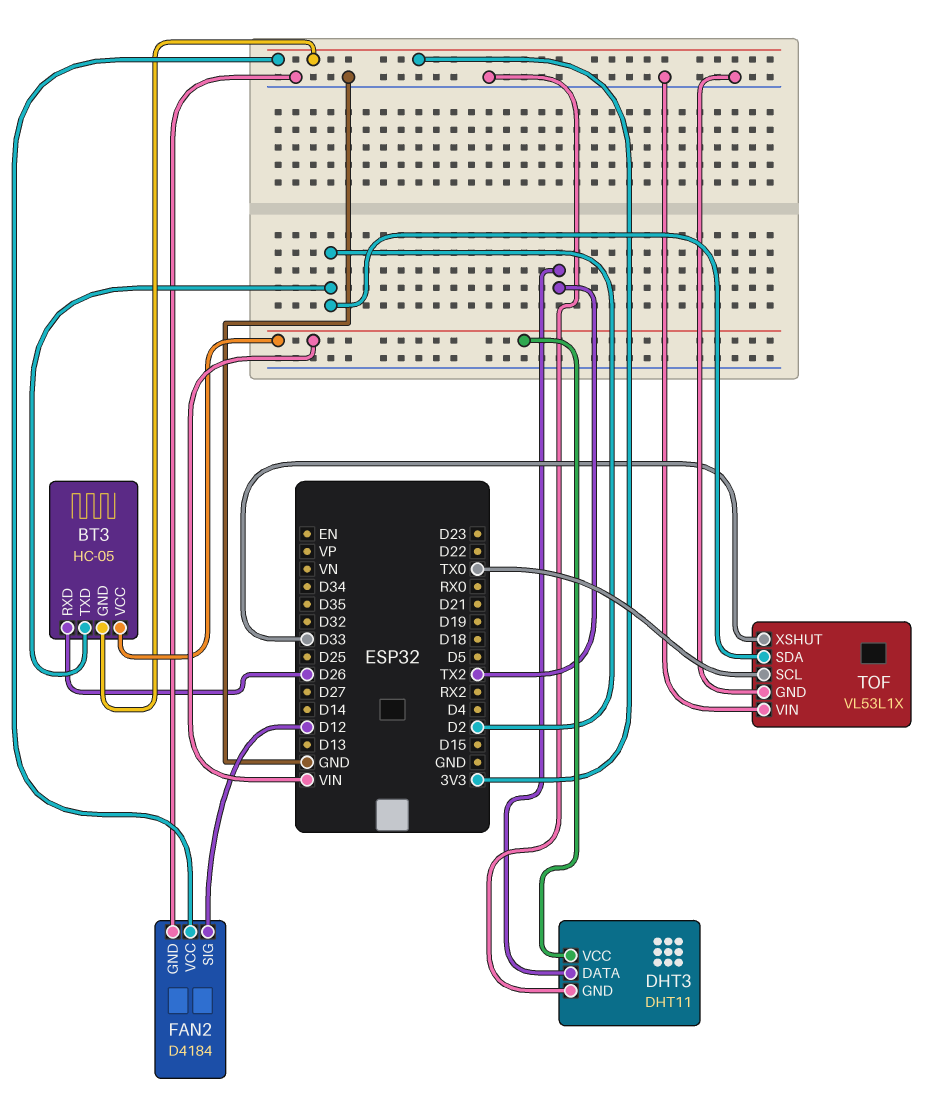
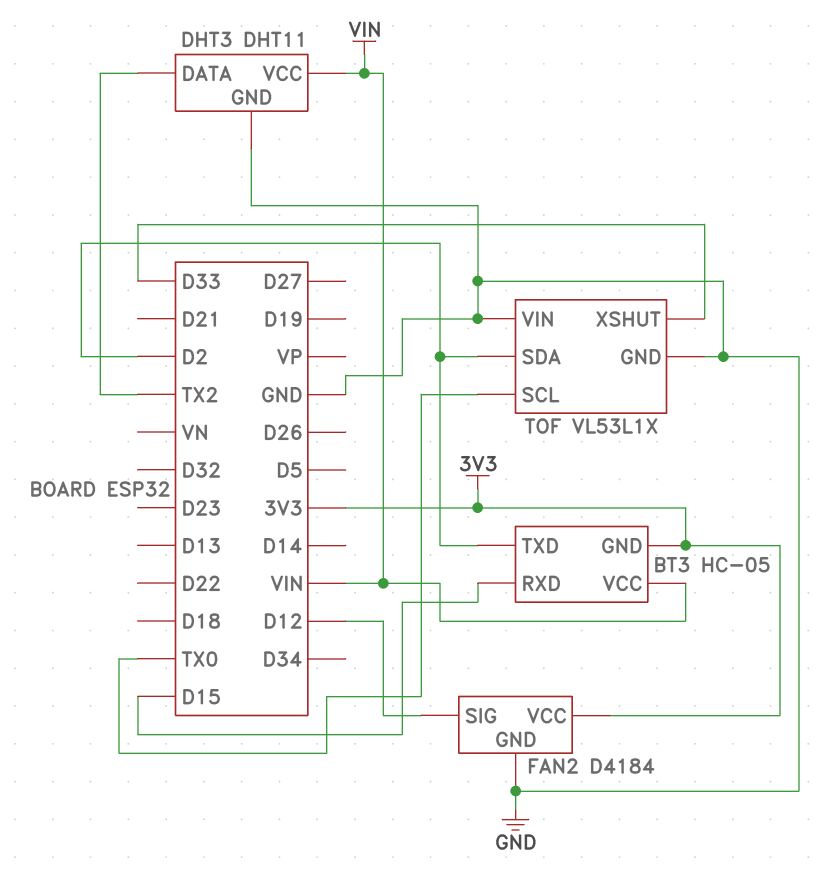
BT3 pin RXD: D26 -> D15

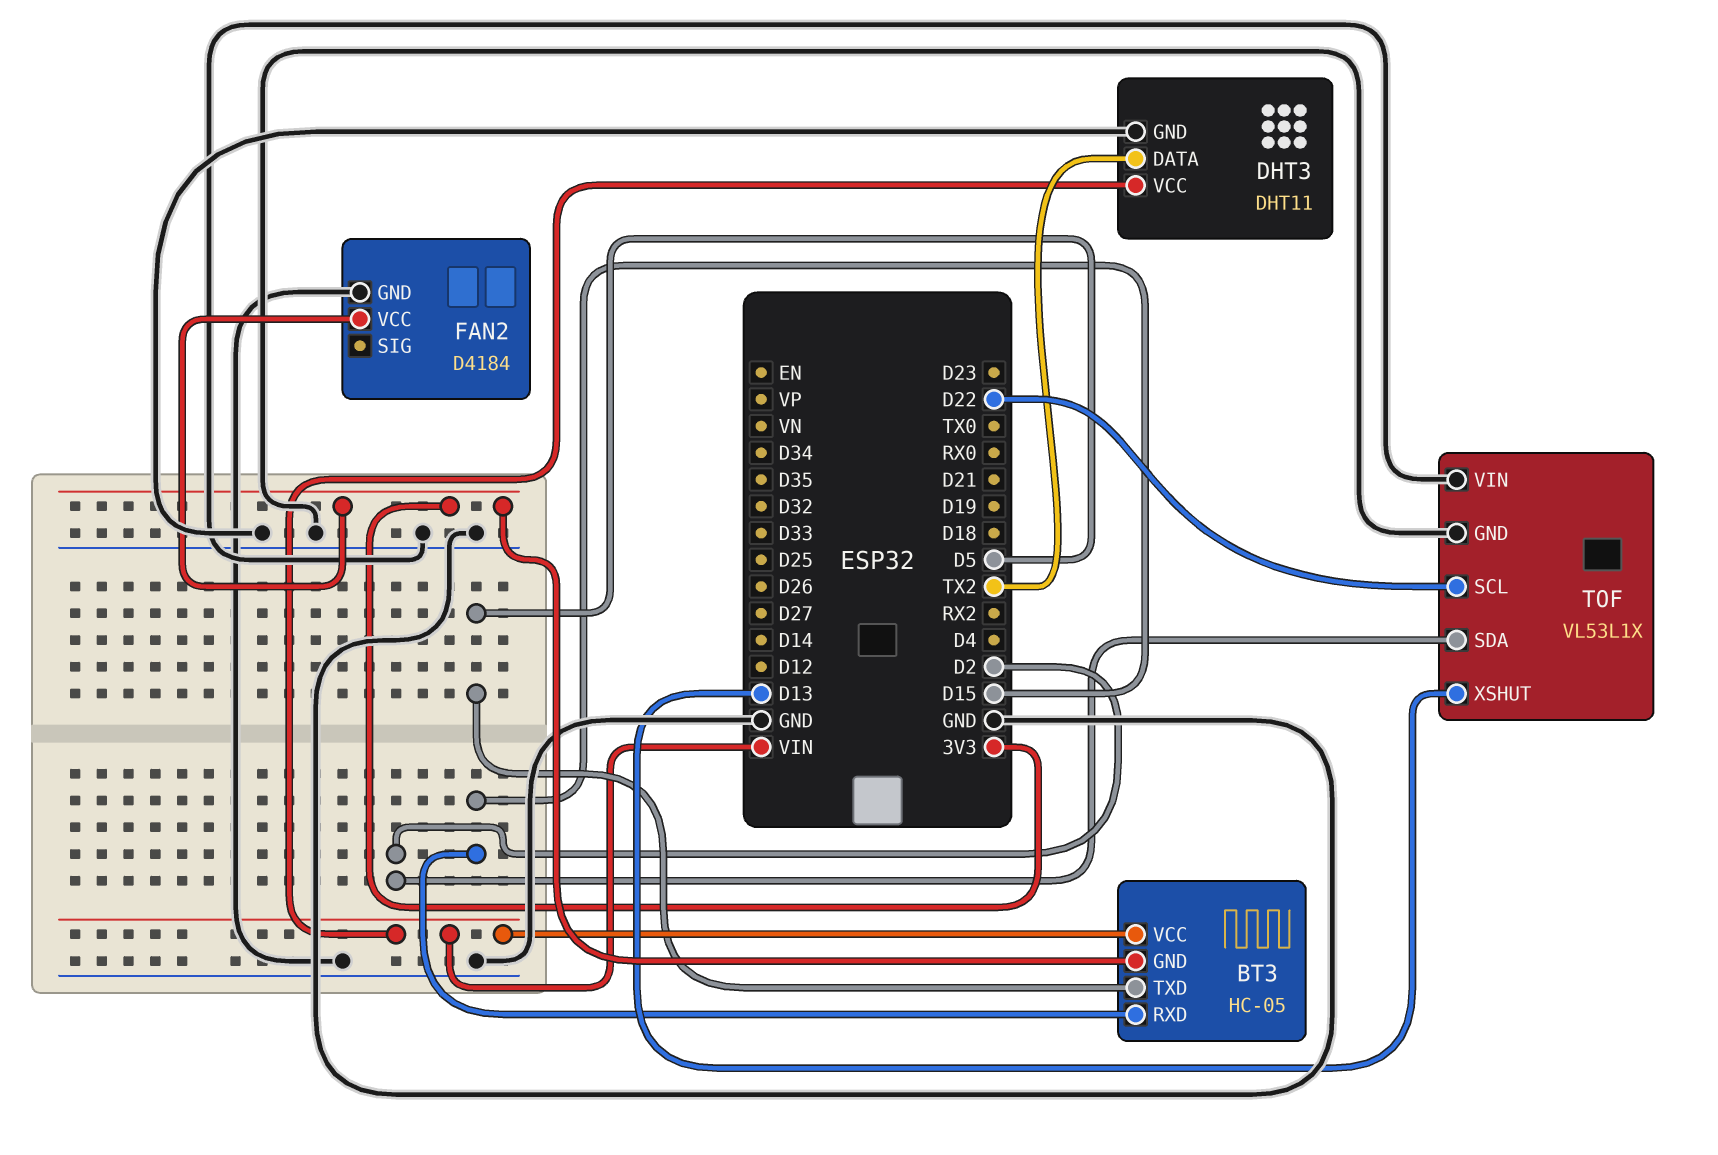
BT3 pin TXD: D2 -> D5
FAN2 pin SIG: D12 -> none
TOF pin SCL: TX0 -> D22
TOF pin XSHUT: D33 -> D13

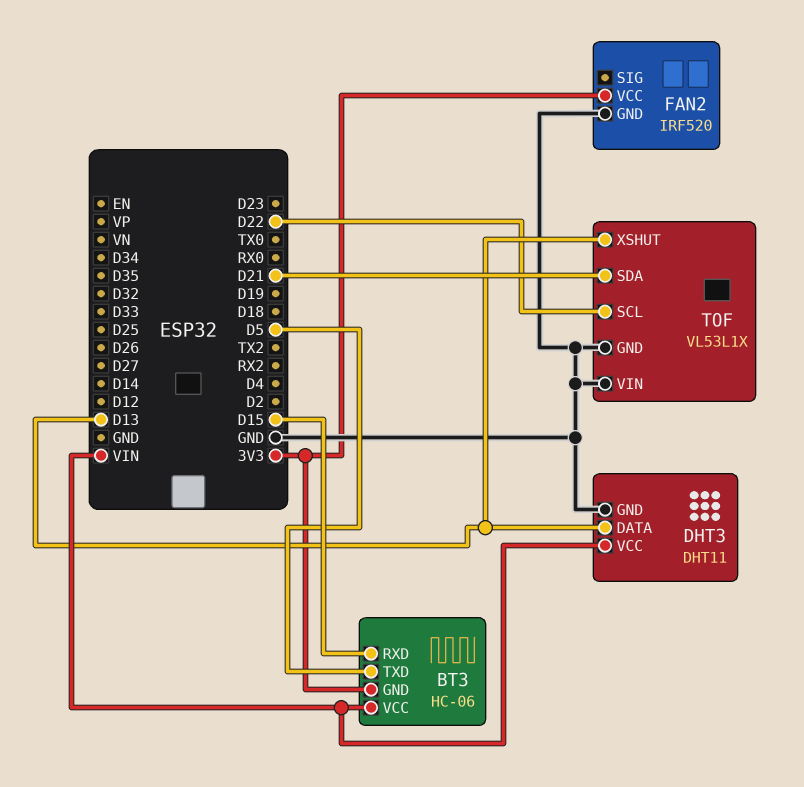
BT3: HC-05 -> HC-06
DHT3 pin DATA: TX2 -> D13
FAN2: D4184 -> IRF520
TOF pin SDA: D2 -> D21

